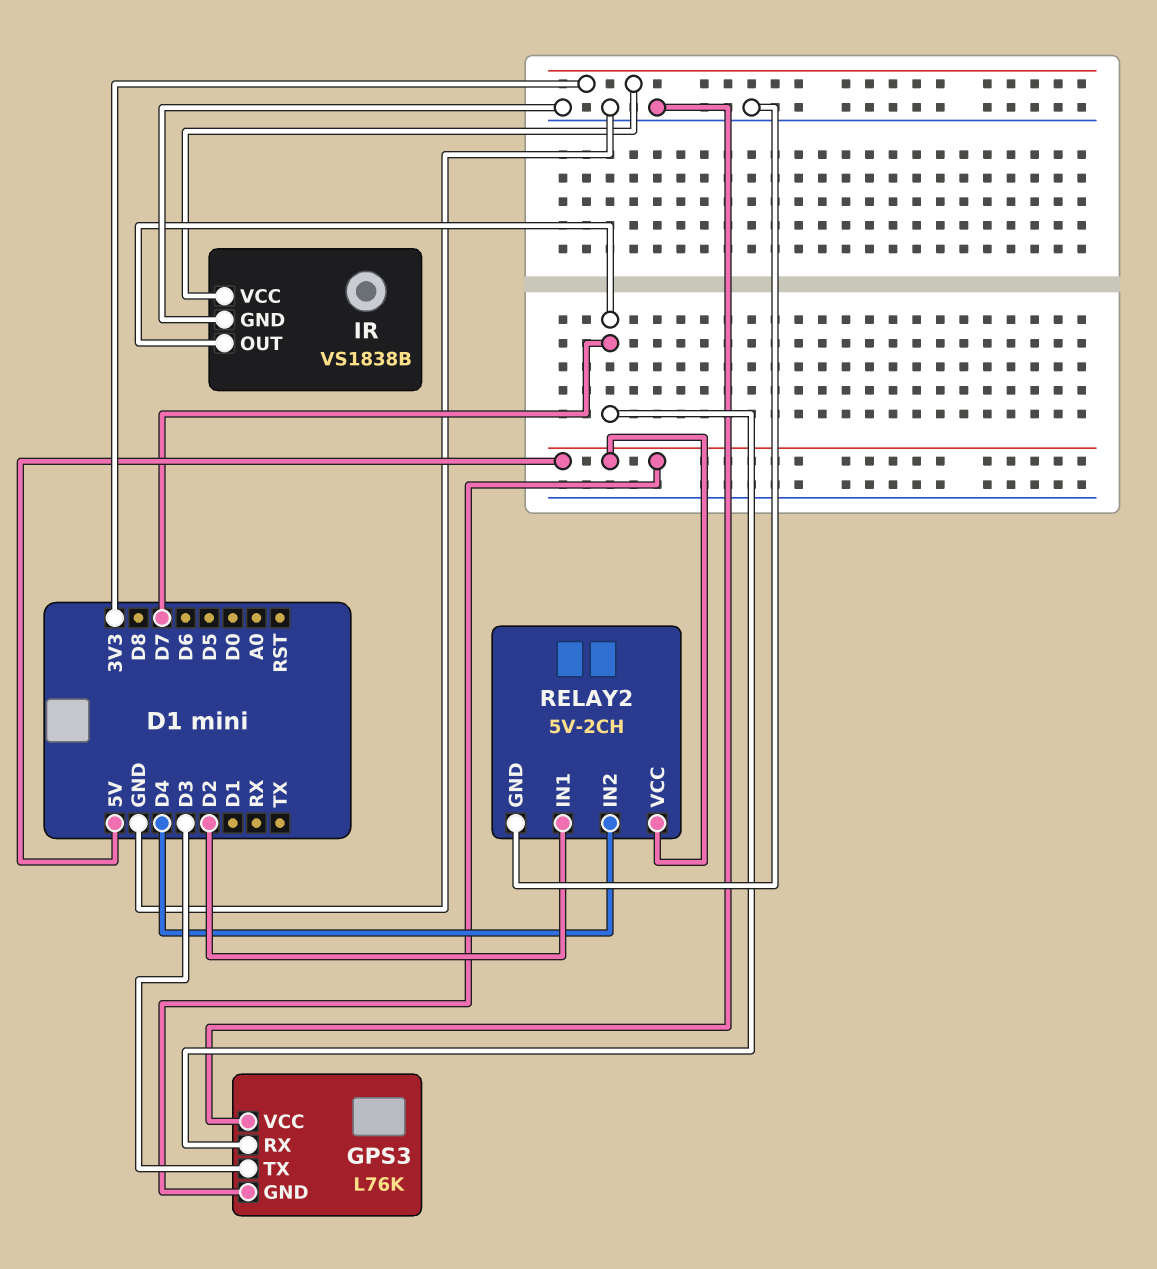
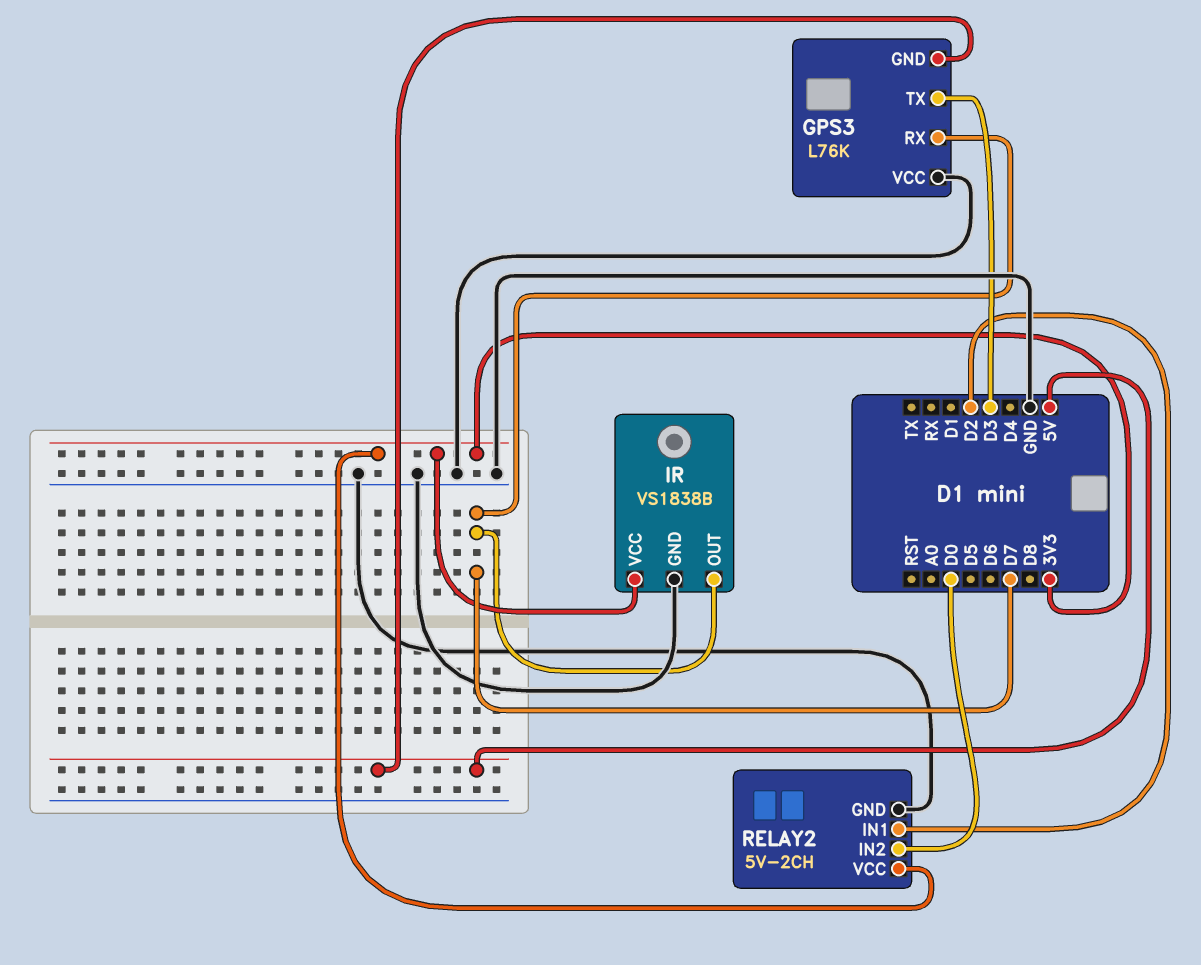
RELAY2 pin IN2: D4 -> D0
RELAY2 pin VCC: 5V -> 3V3

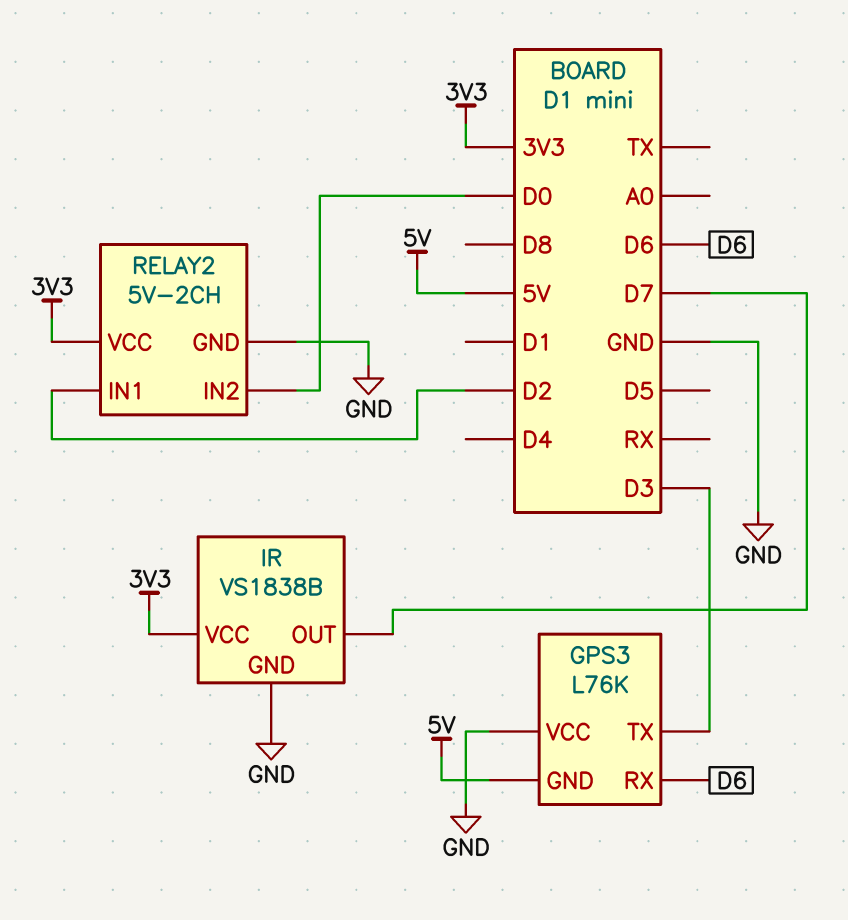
GPS3 pin RX: D7 -> D6

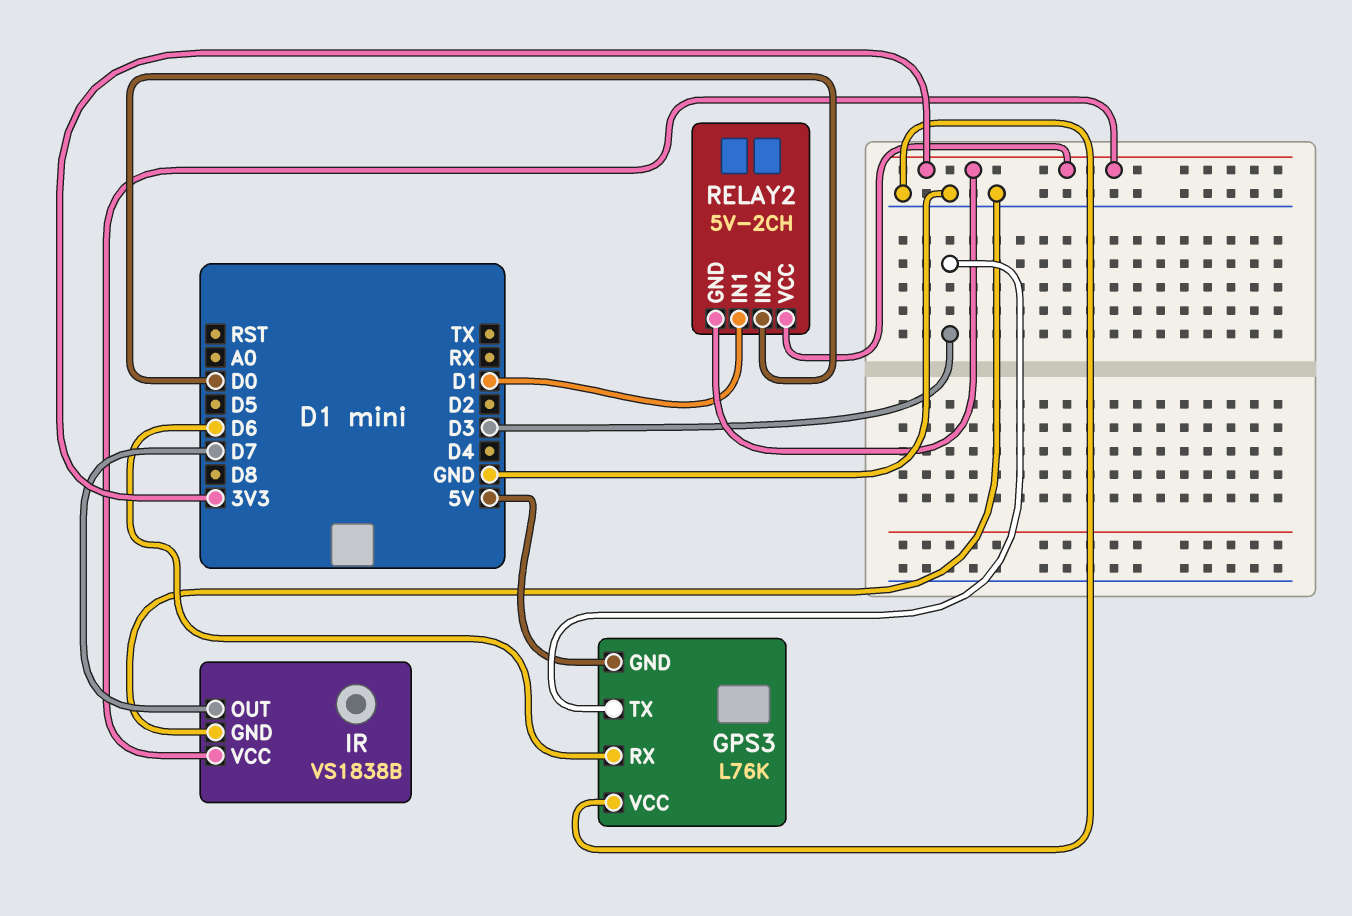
RELAY2 pin GND: GND -> 3V3
RELAY2 pin IN1: D2 -> D1

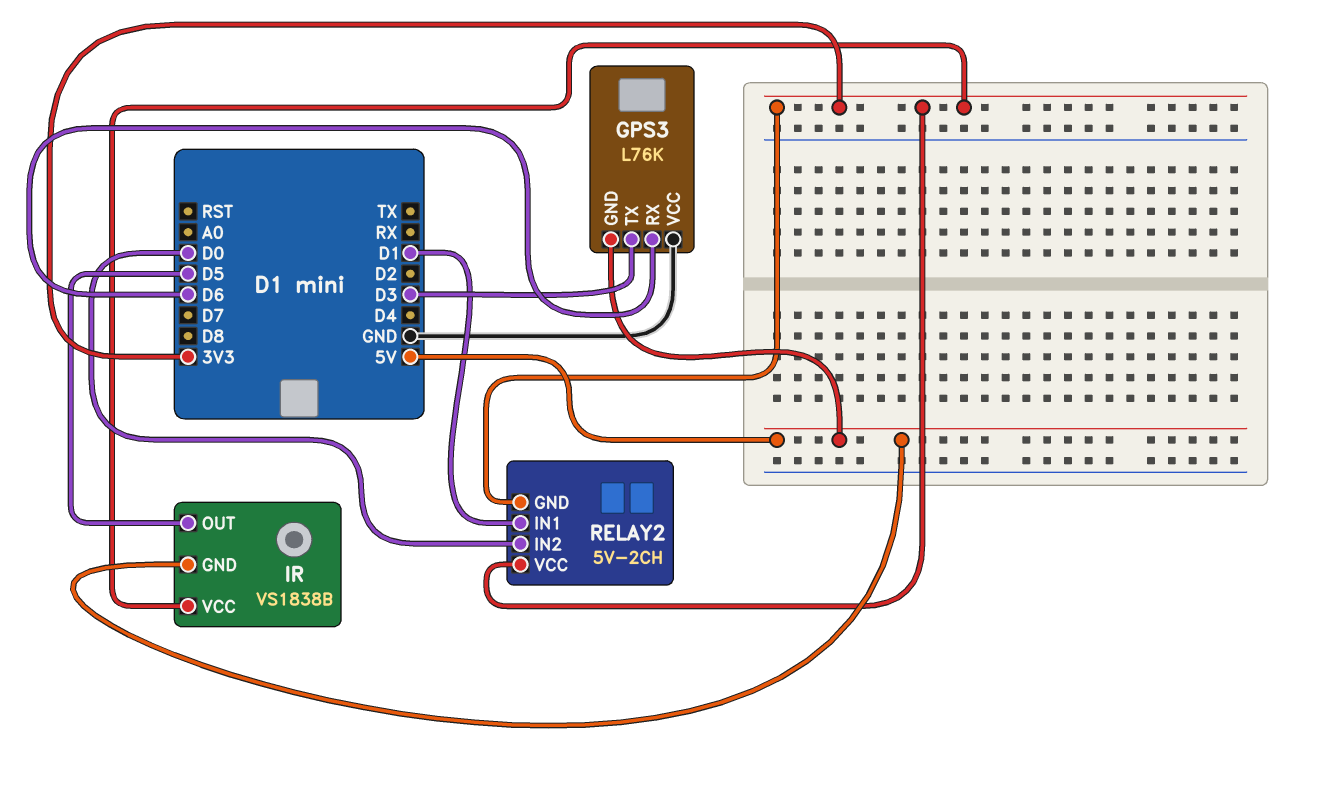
IR pin GND: GND -> 5V
IR pin OUT: D7 -> D5

